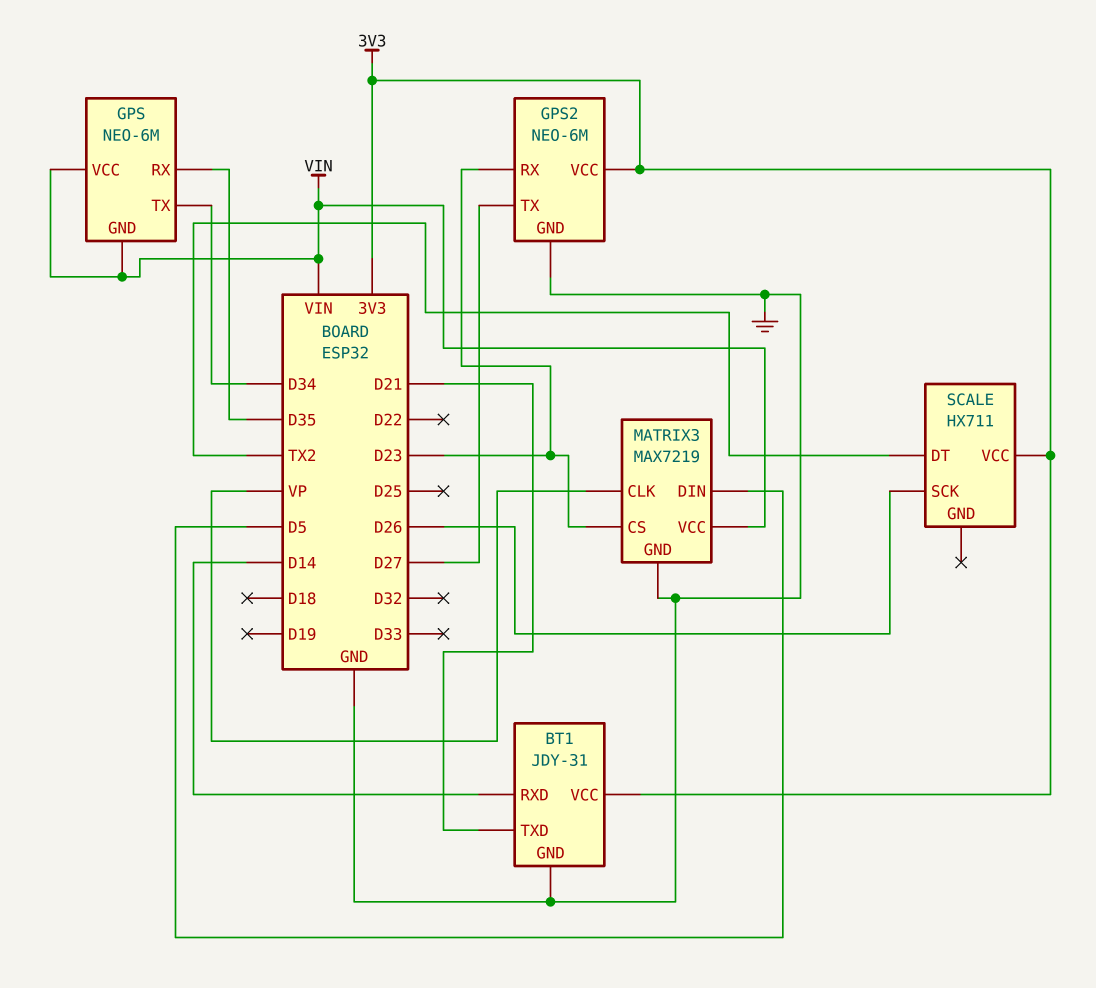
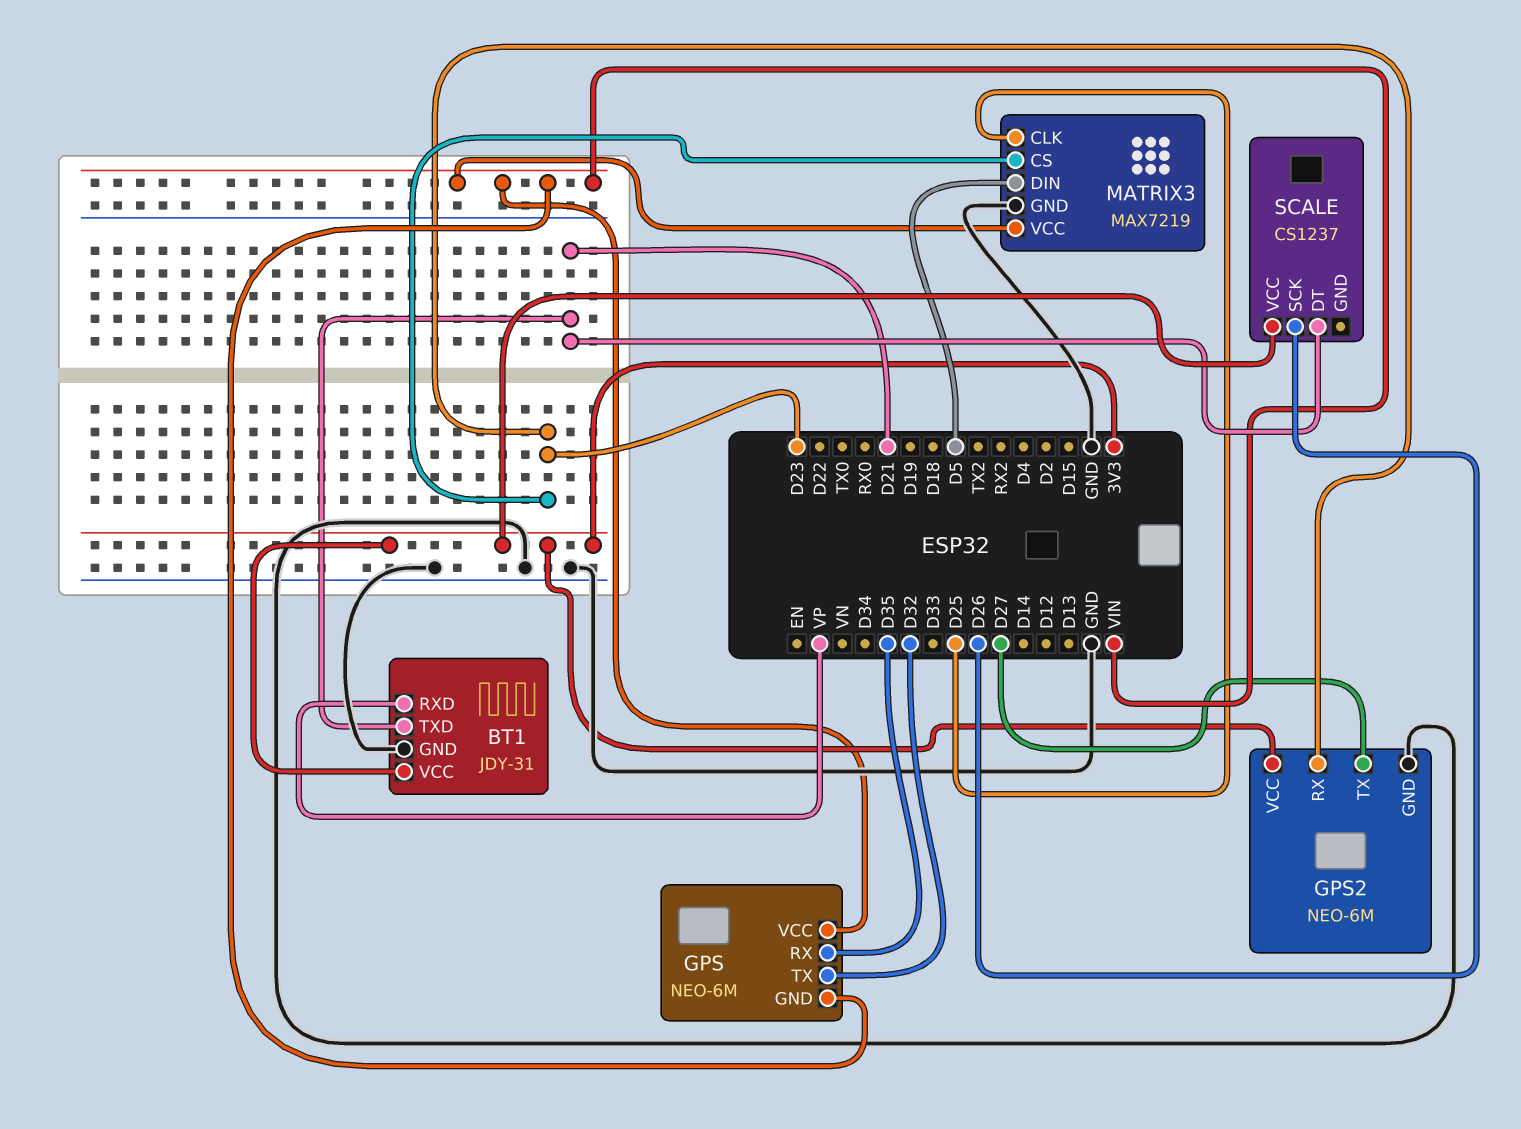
BT1 pin RXD: D14 -> VP
GPS pin TX: D34 -> D32
MATRIX3 pin CLK: VP -> D25
SCALE: HX711 -> CS1237
SCALE pin DT: TX2 -> D21

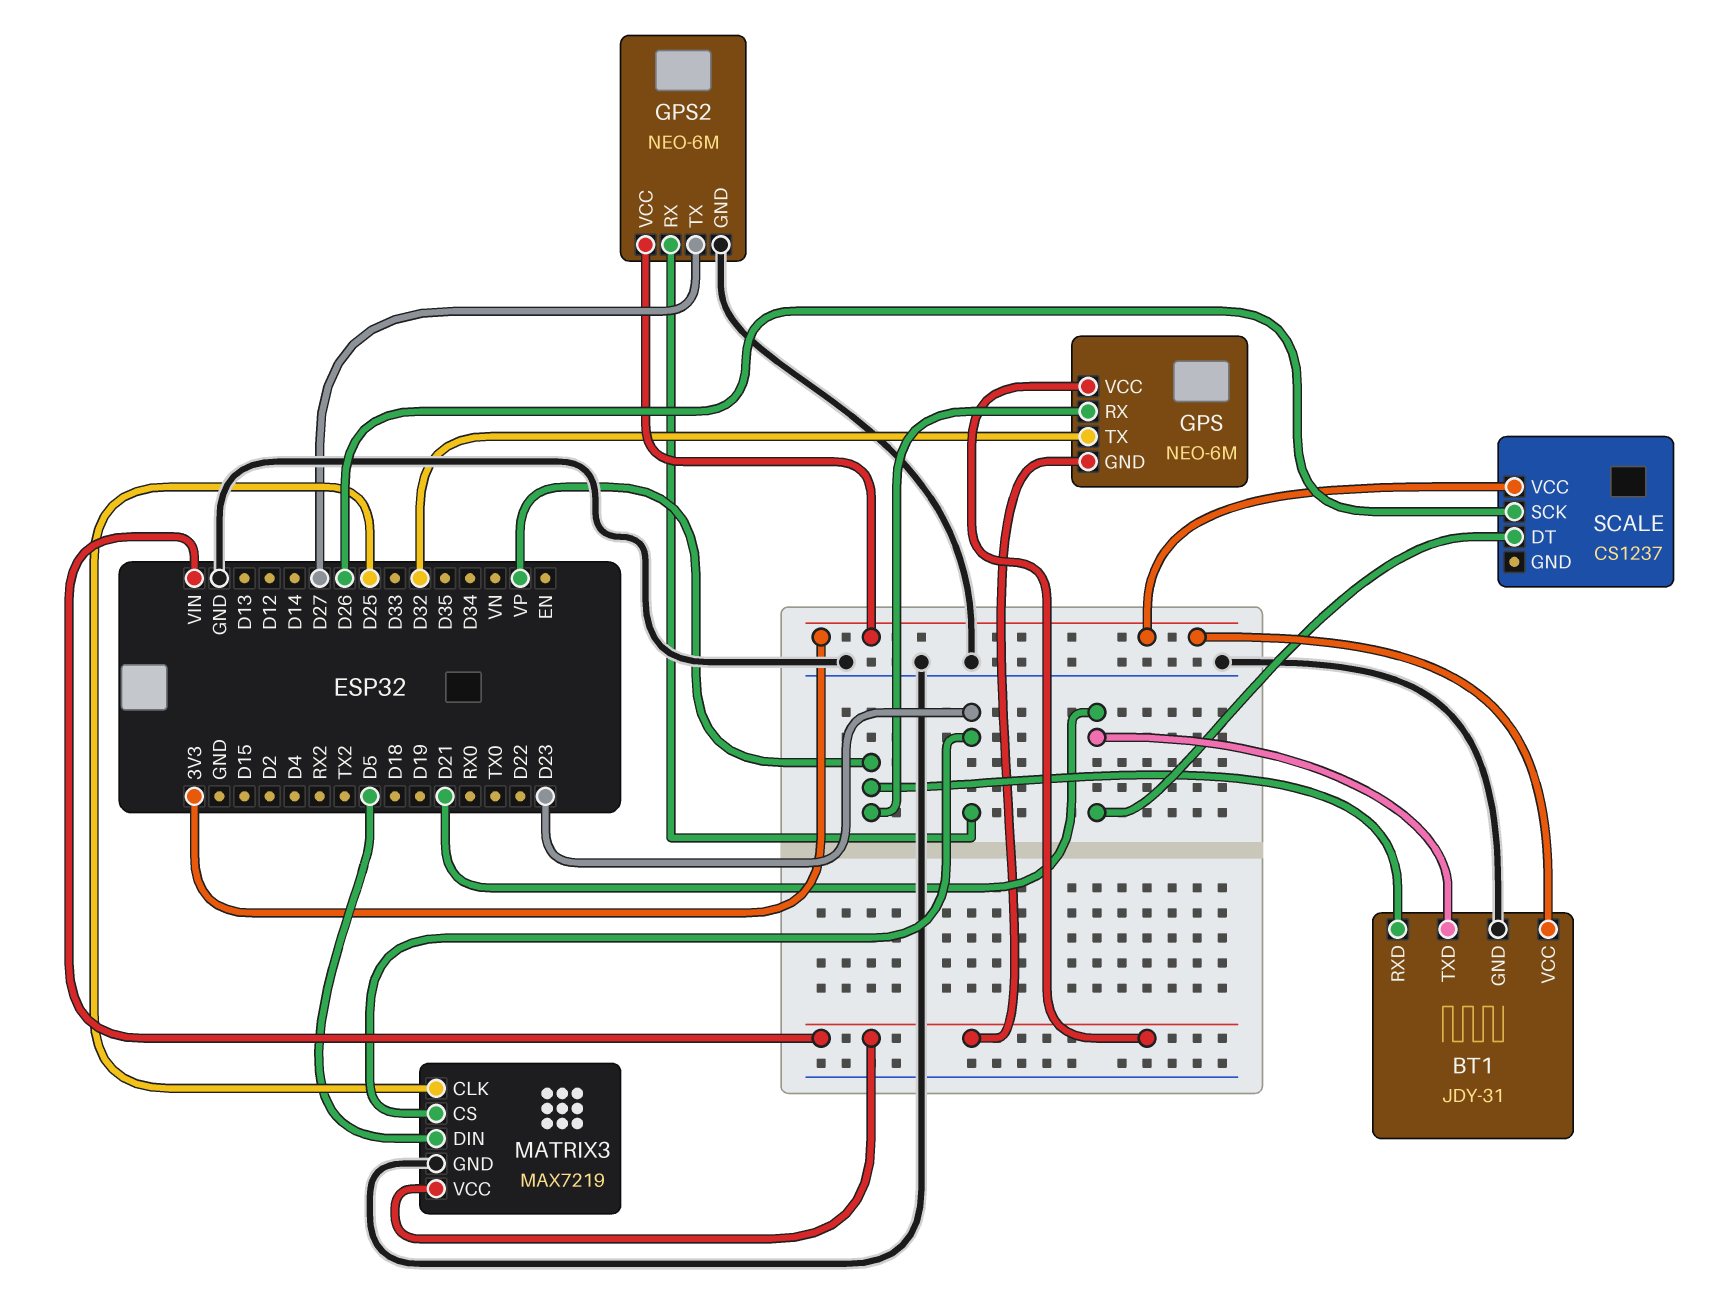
GPS pin RX: D35 -> VP

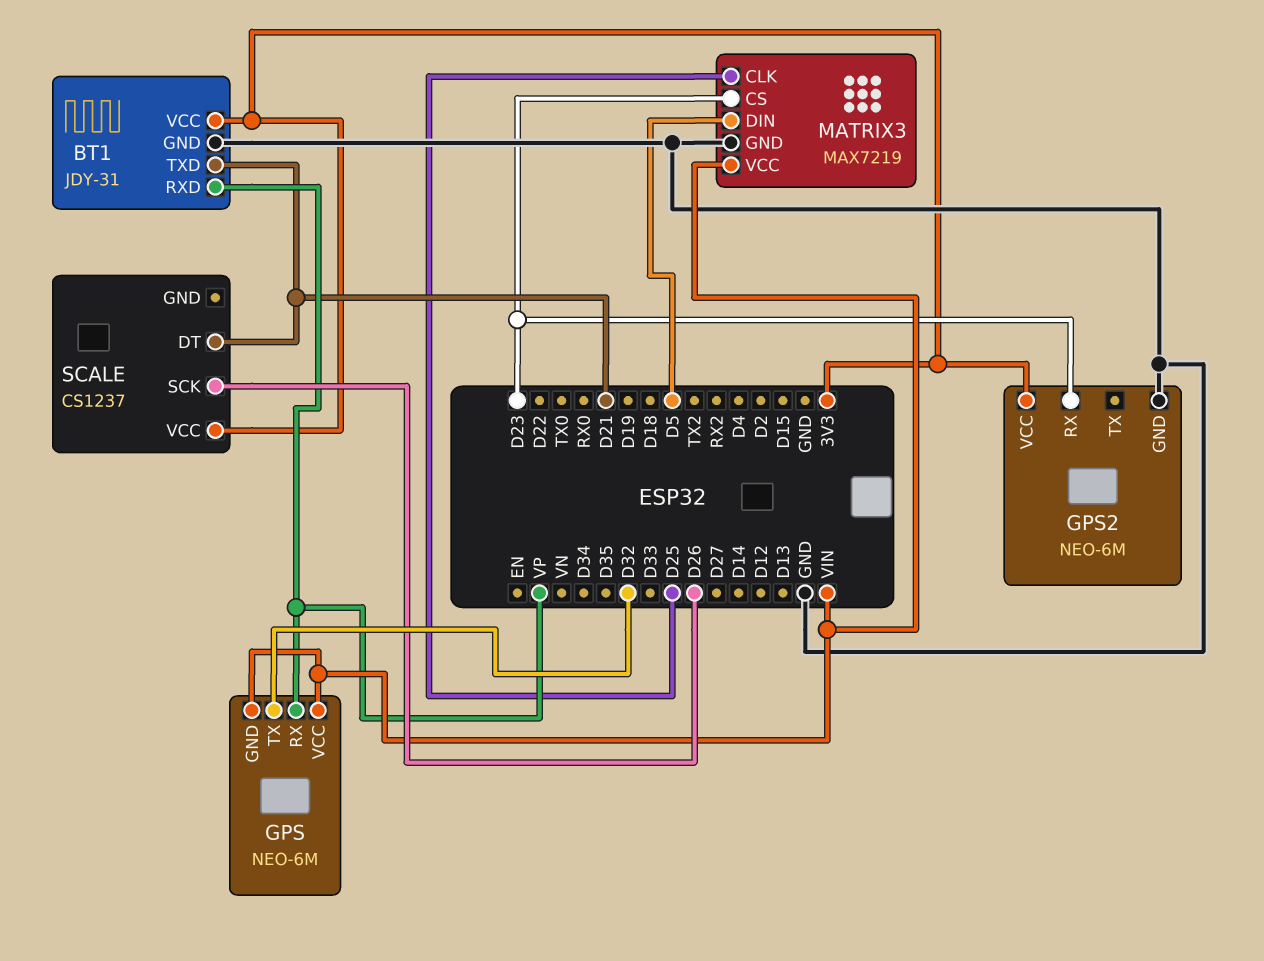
GPS2 pin TX: D27 -> none

